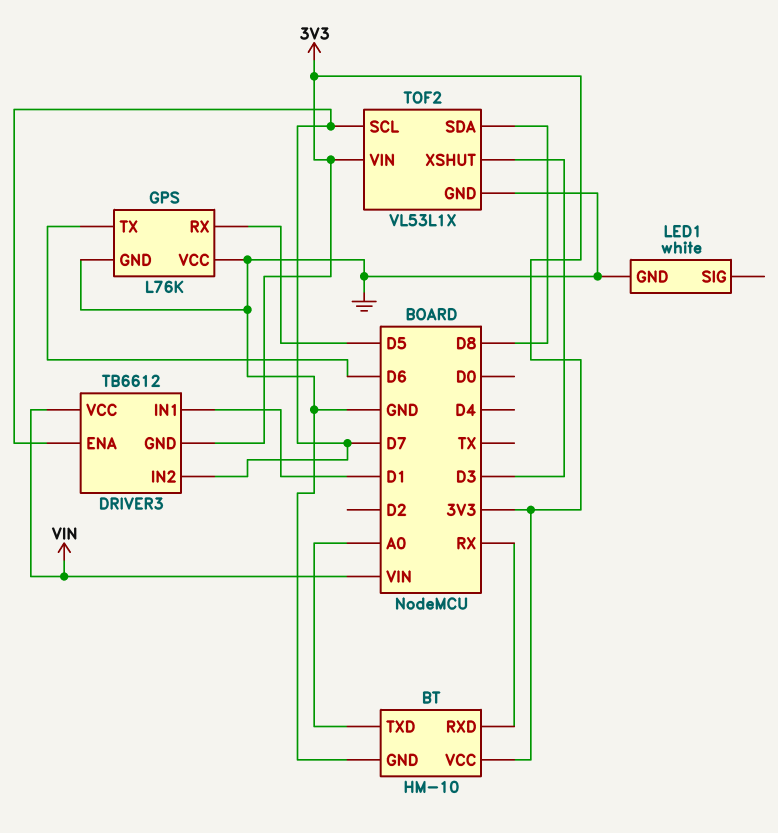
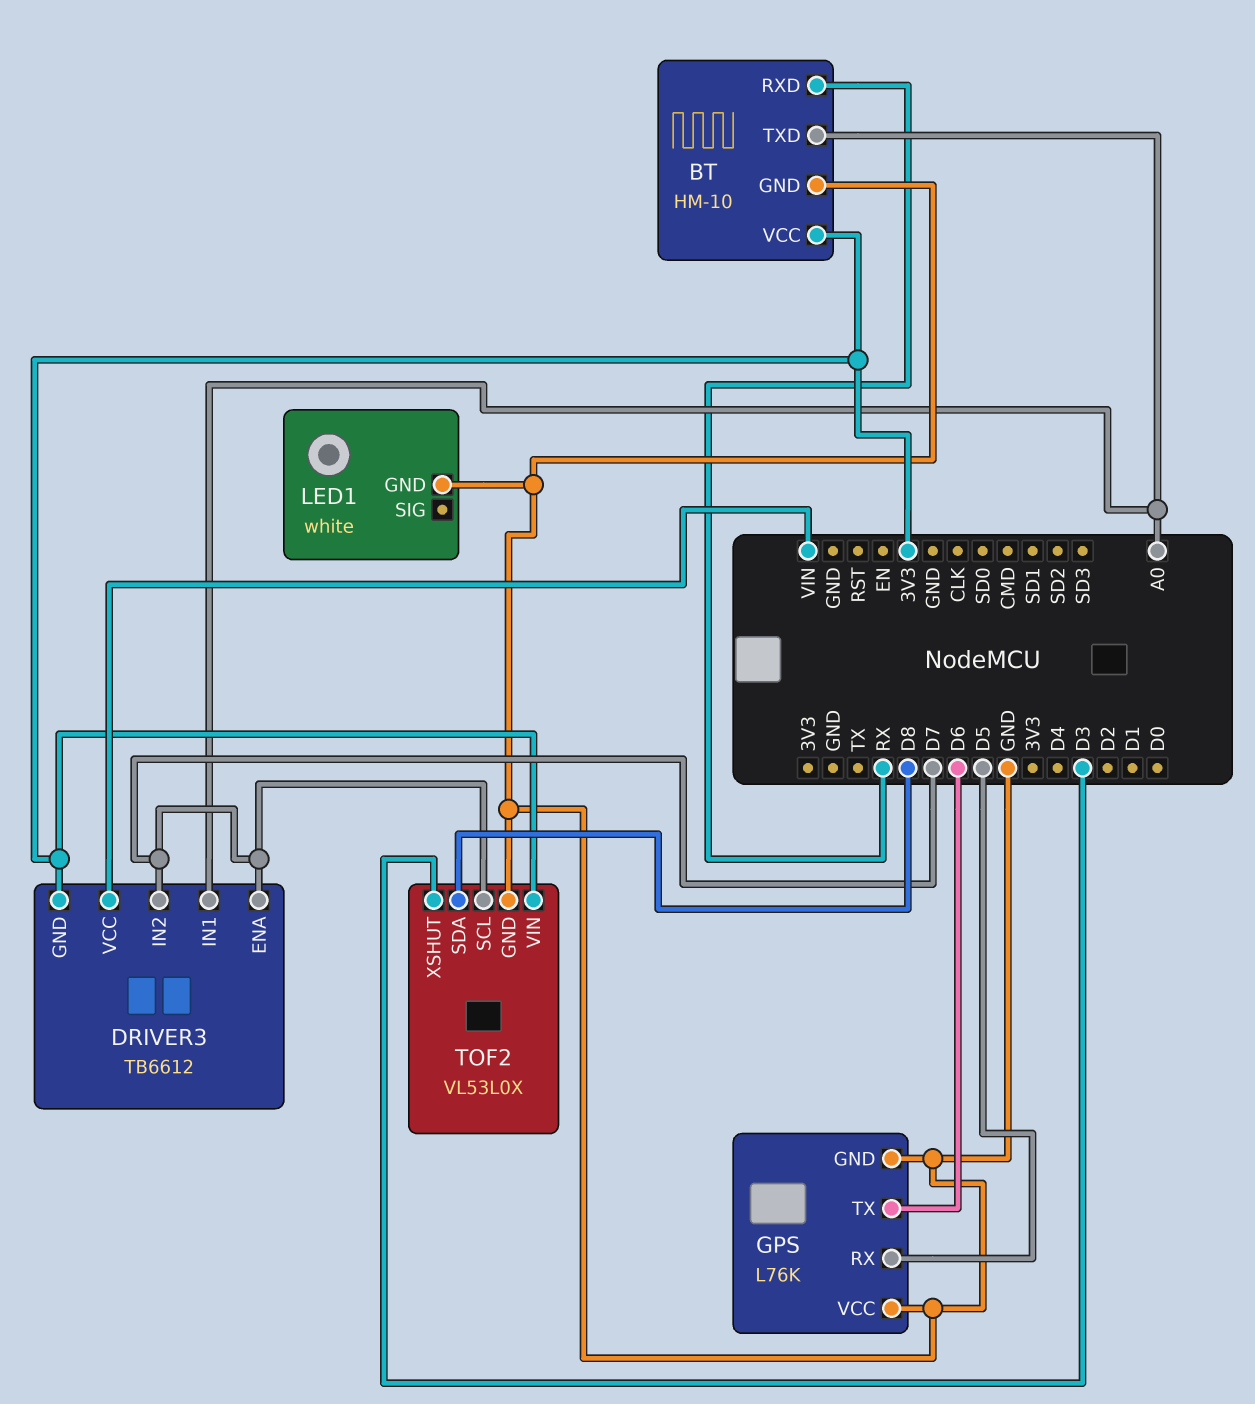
DRIVER3 pin IN1: D1 -> A0
TOF2: VL53L1X -> VL53L0X

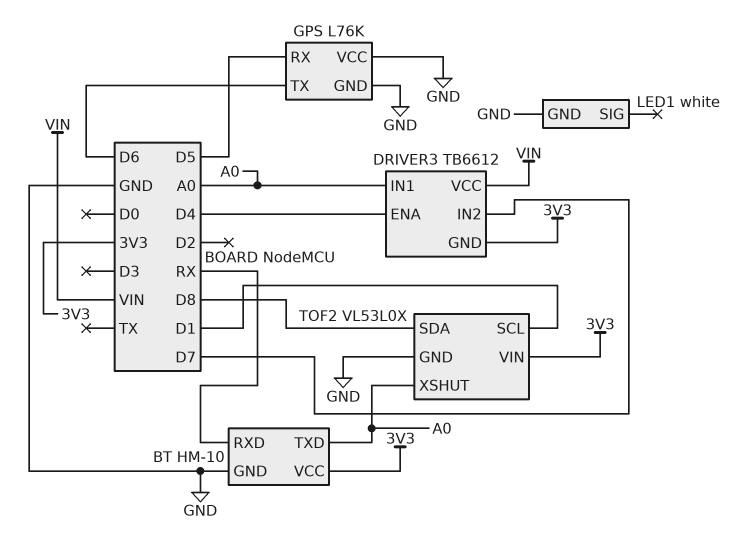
DRIVER3 pin ENA: D7 -> D4
TOF2 pin SCL: D7 -> D1
TOF2 pin XSHUT: D3 -> A0

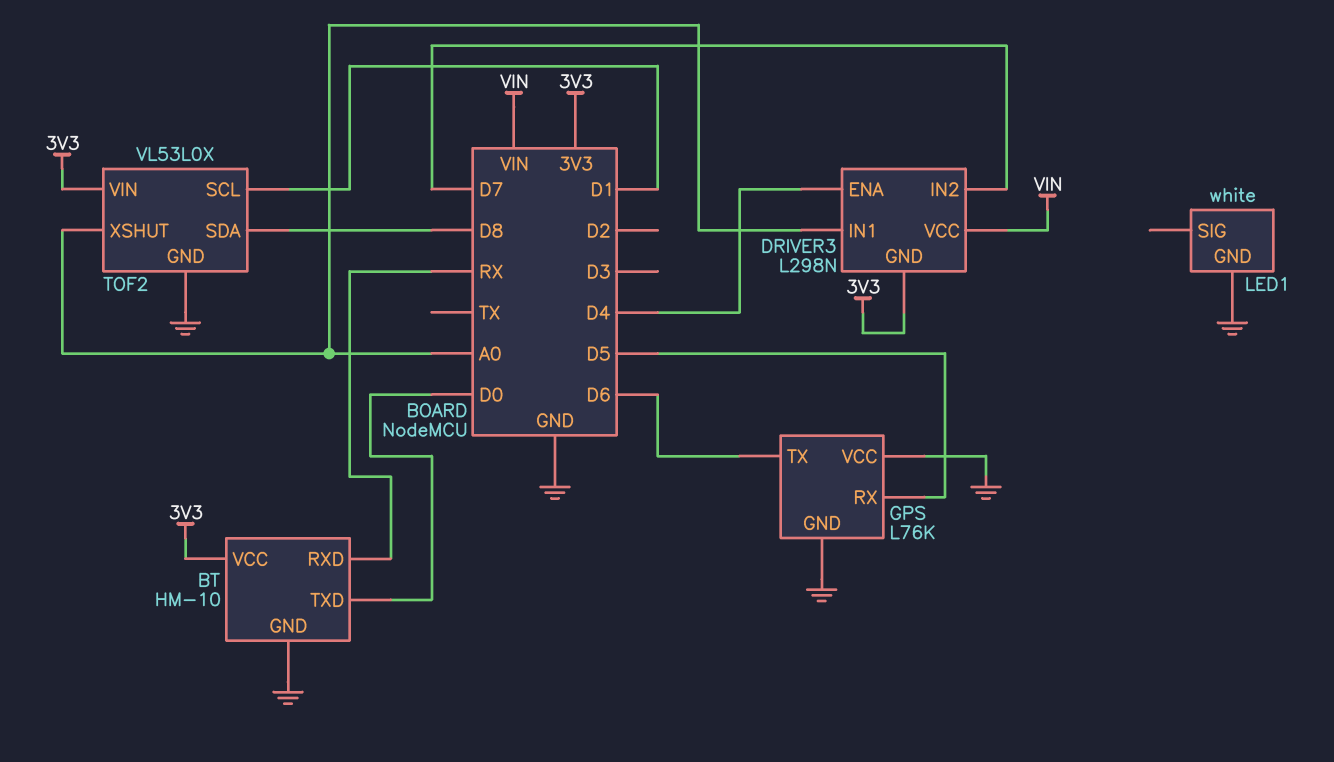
BT pin TXD: A0 -> D0
DRIVER3: TB6612 -> L298N

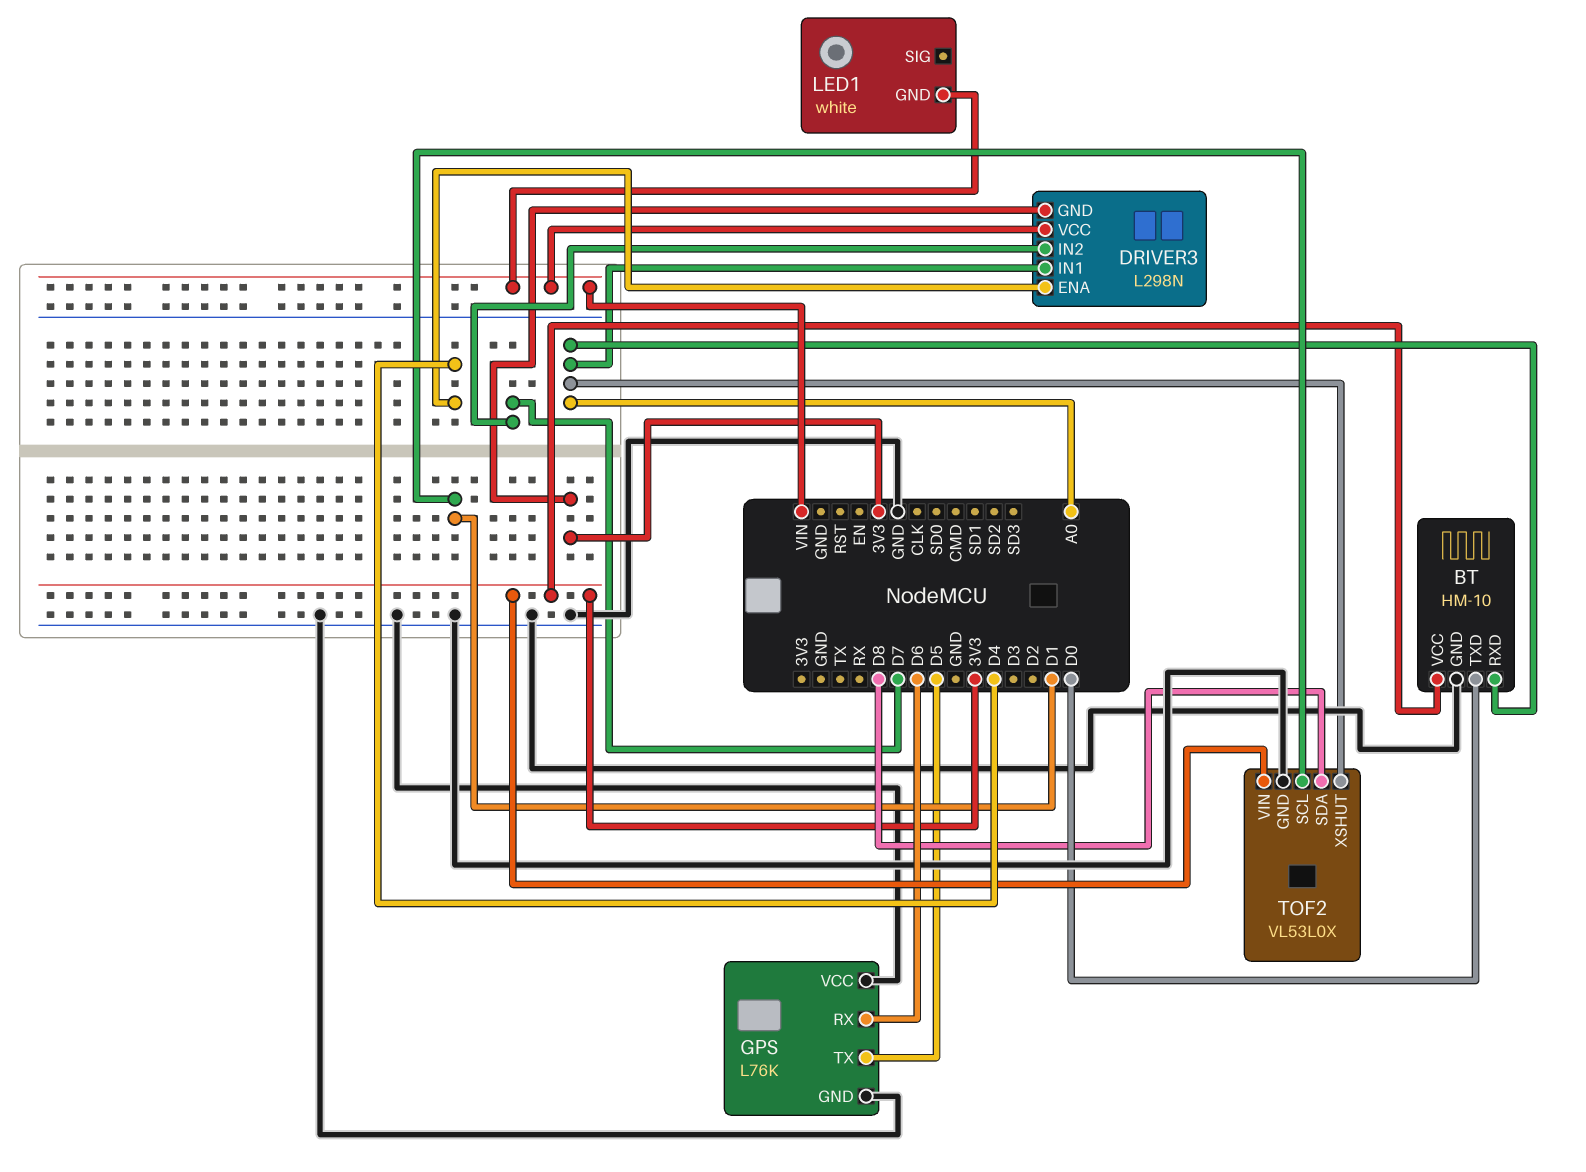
BT pin RXD: RX -> A0
GPS pin RX: D5 -> D6
GPS pin TX: D6 -> D5
LED1 pin GND: GND -> VIN

